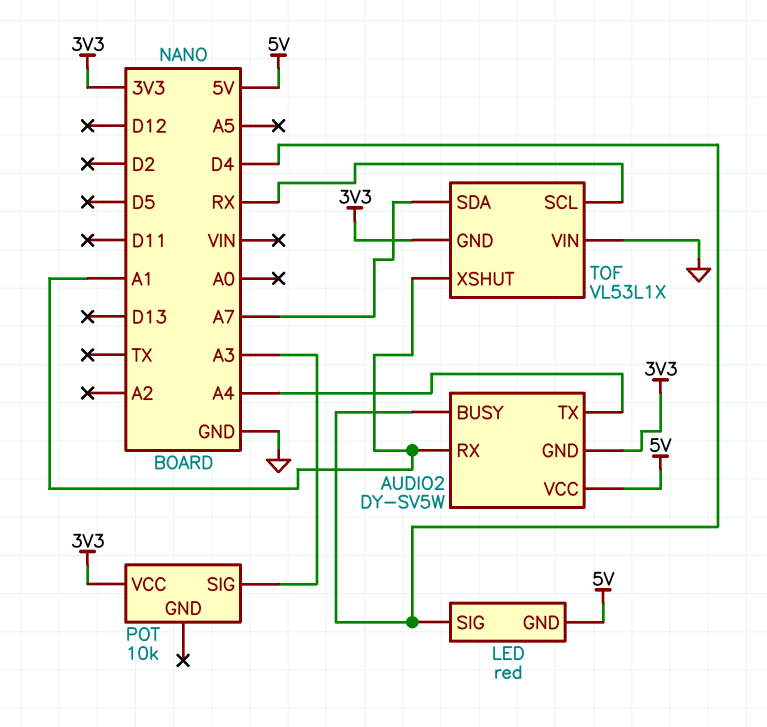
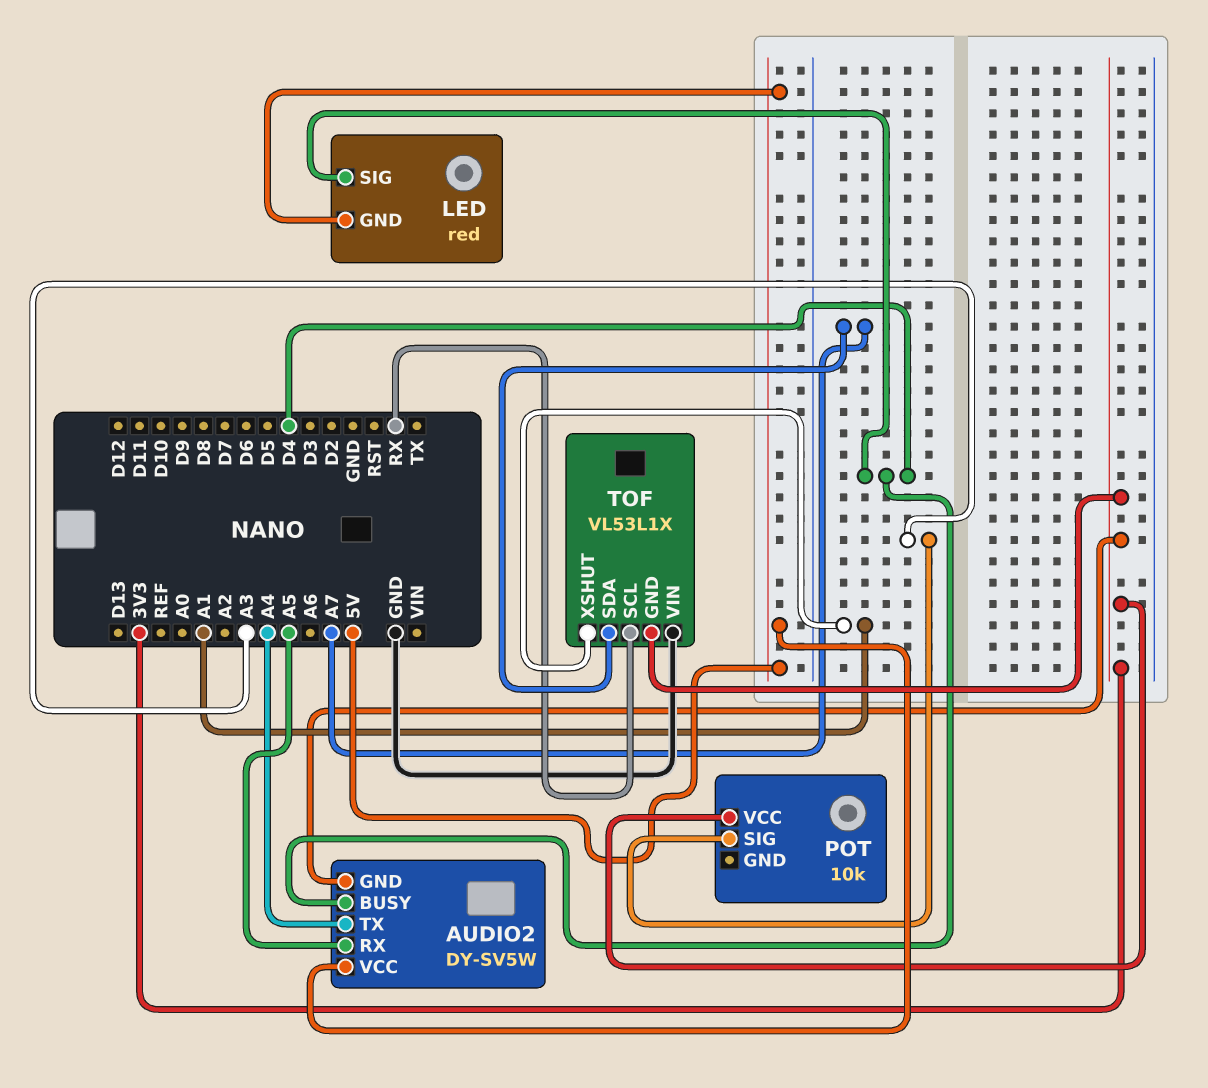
AUDIO2 pin RX: A1 -> A5

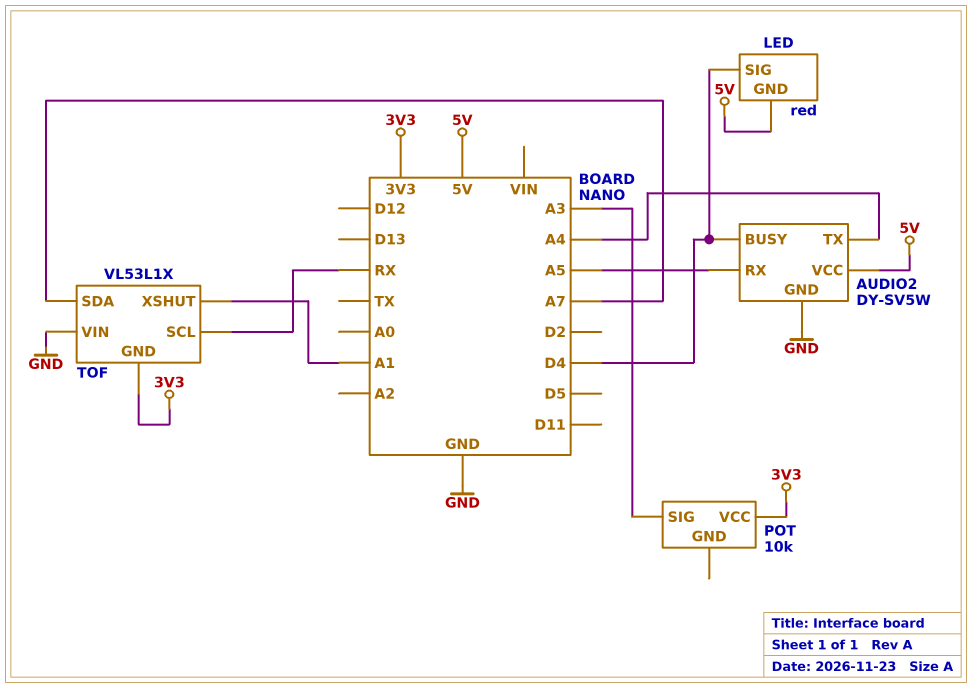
AUDIO2 pin GND: 3V3 -> GND

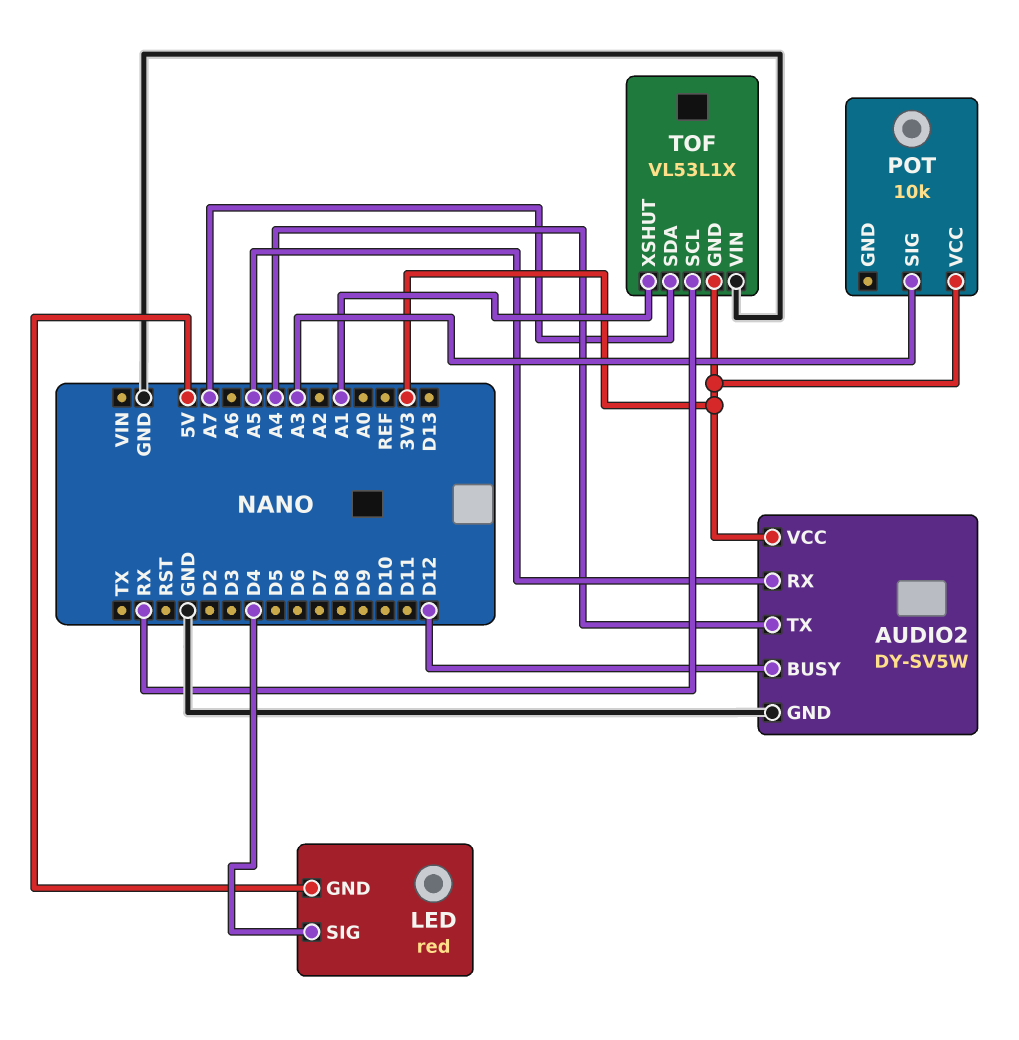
AUDIO2 pin BUSY: D4 -> D12
AUDIO2 pin VCC: 5V -> 3V3

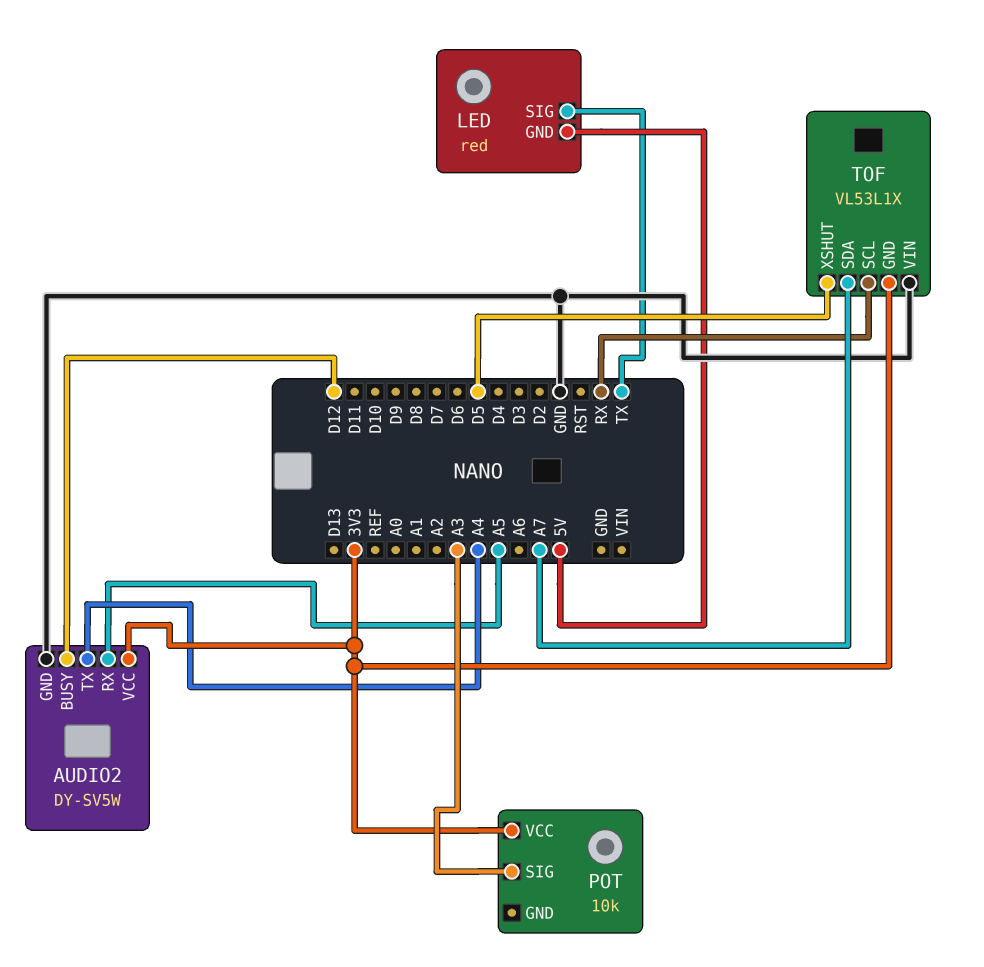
LED pin SIG: D4 -> TX
TOF pin XSHUT: A1 -> D5

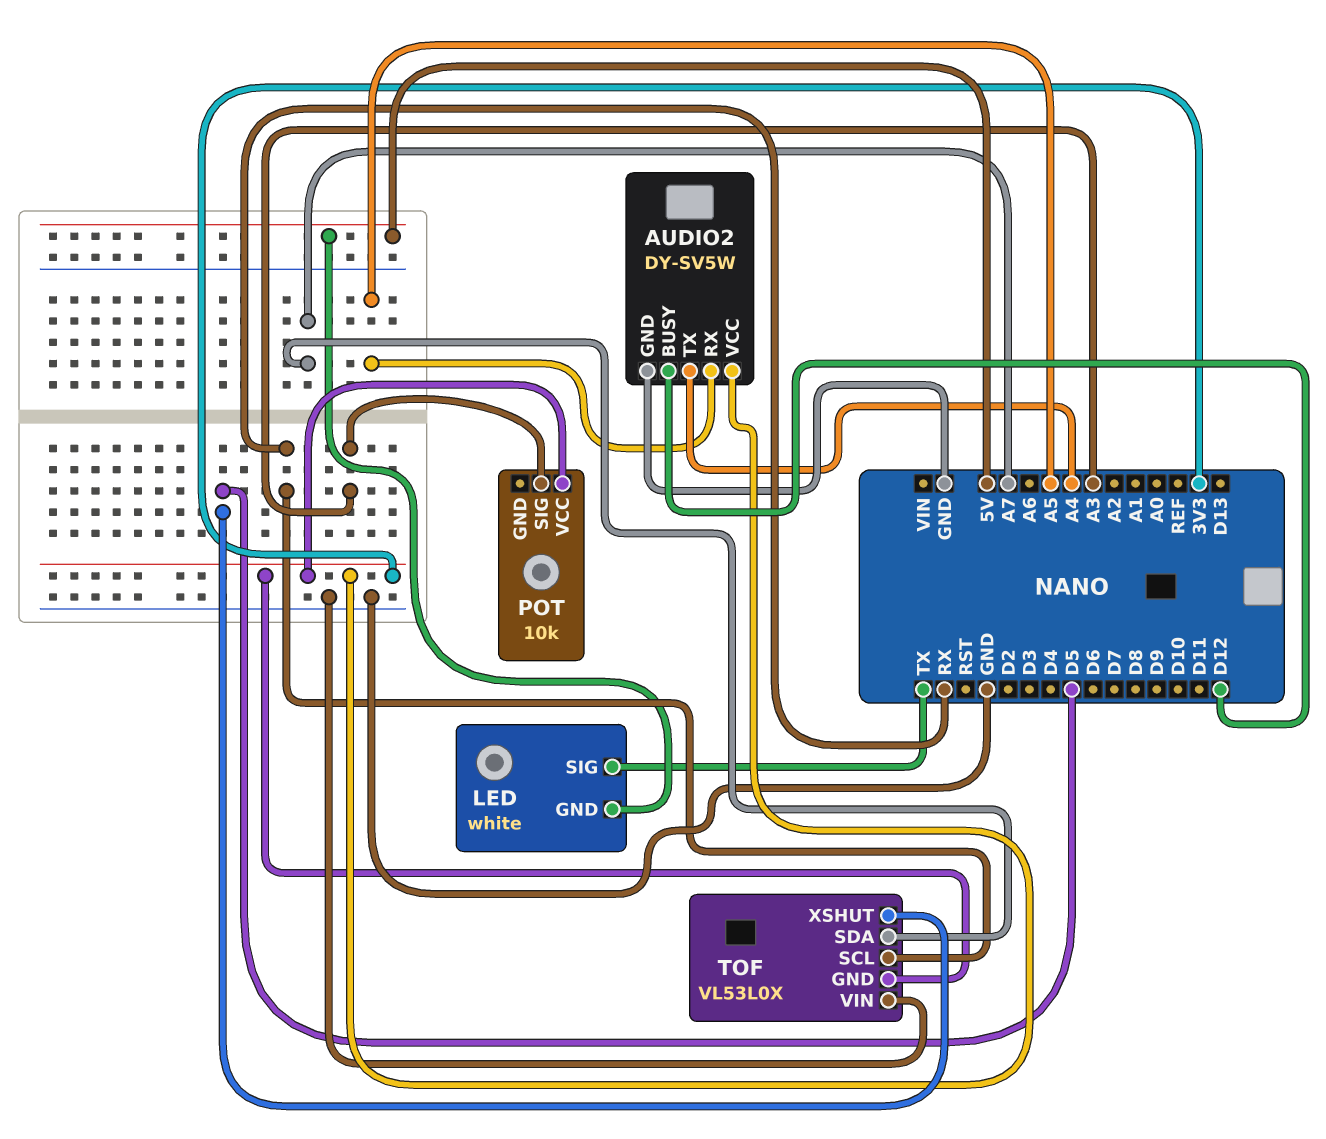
LED: red -> white
TOF: VL53L1X -> VL53L0X

